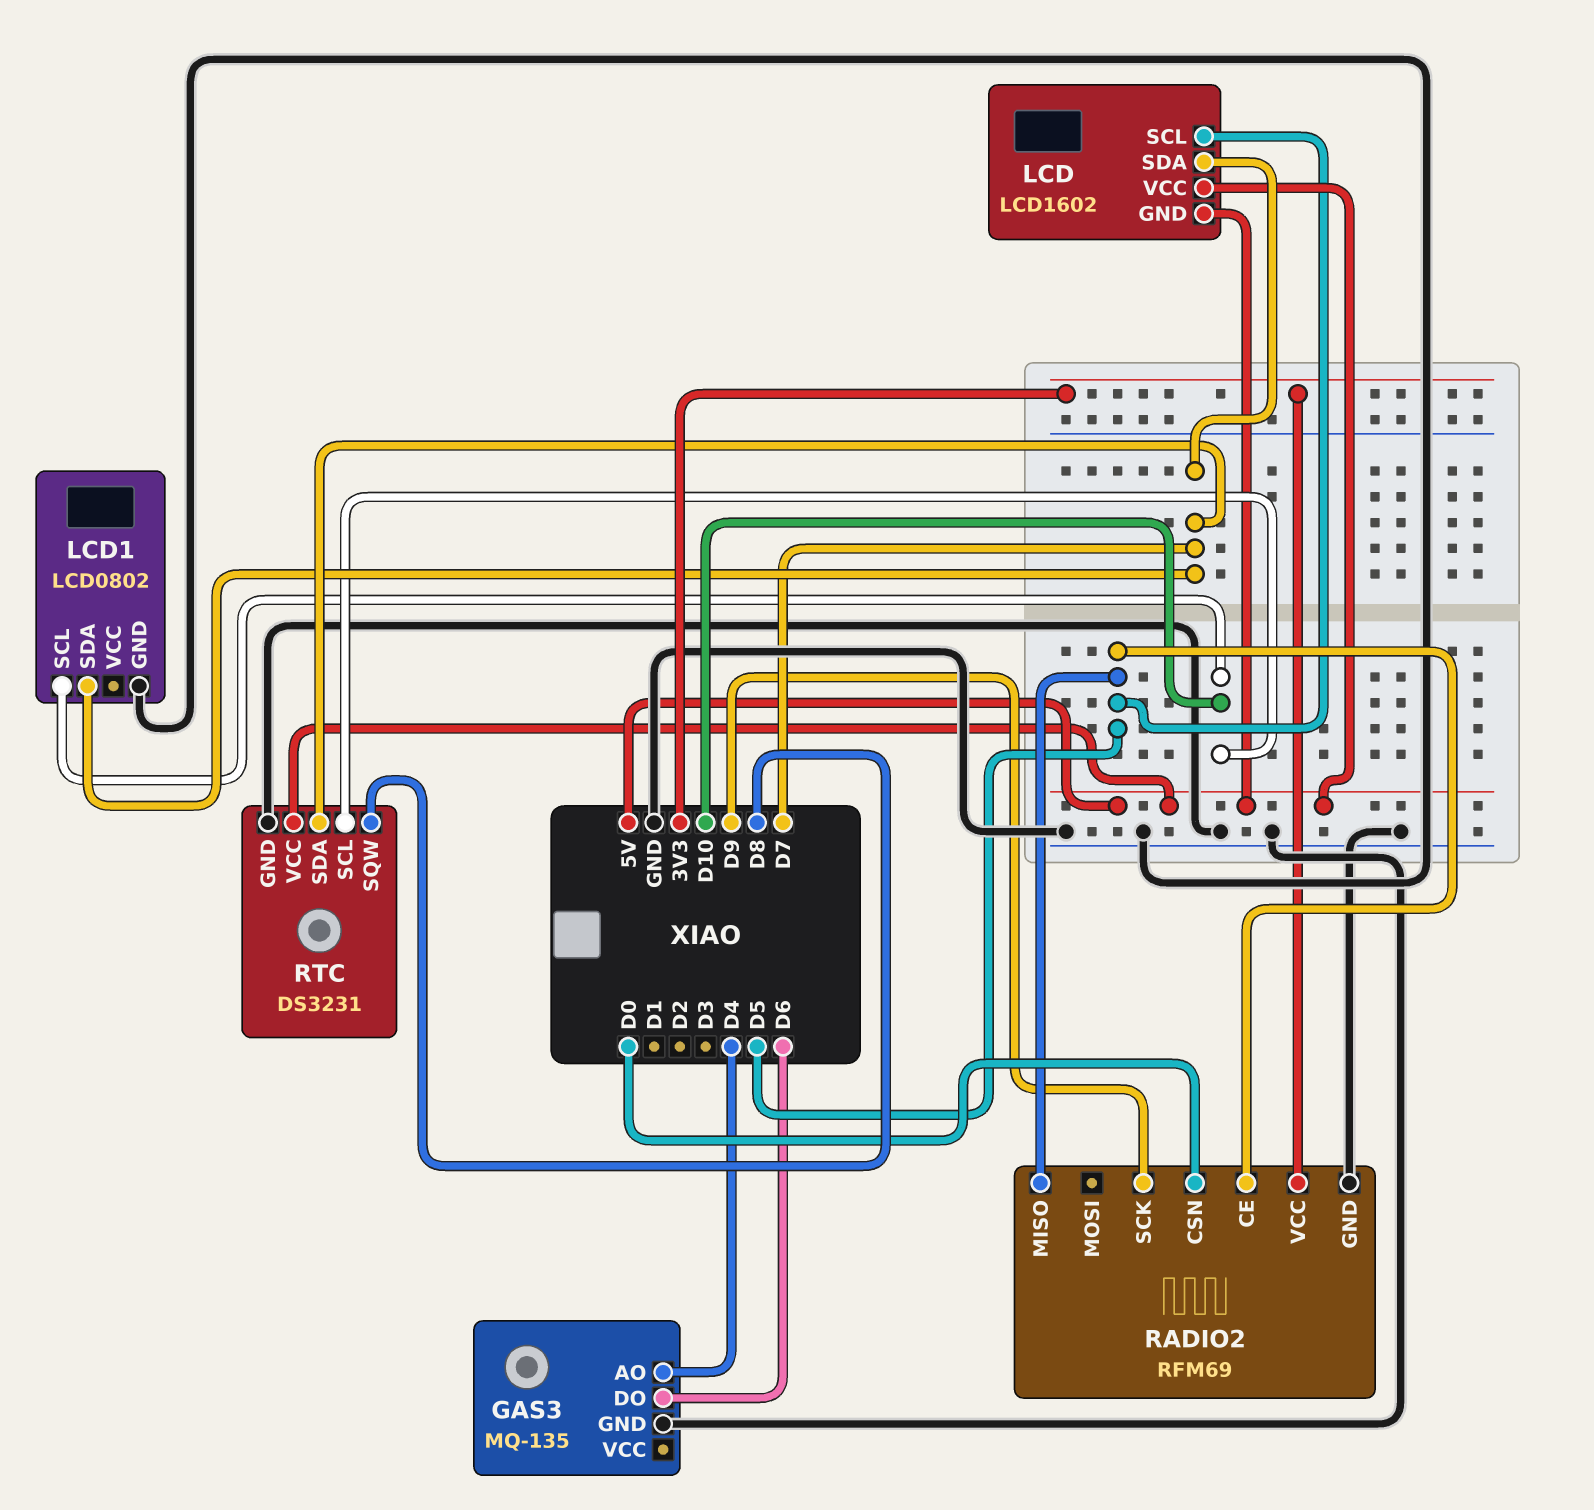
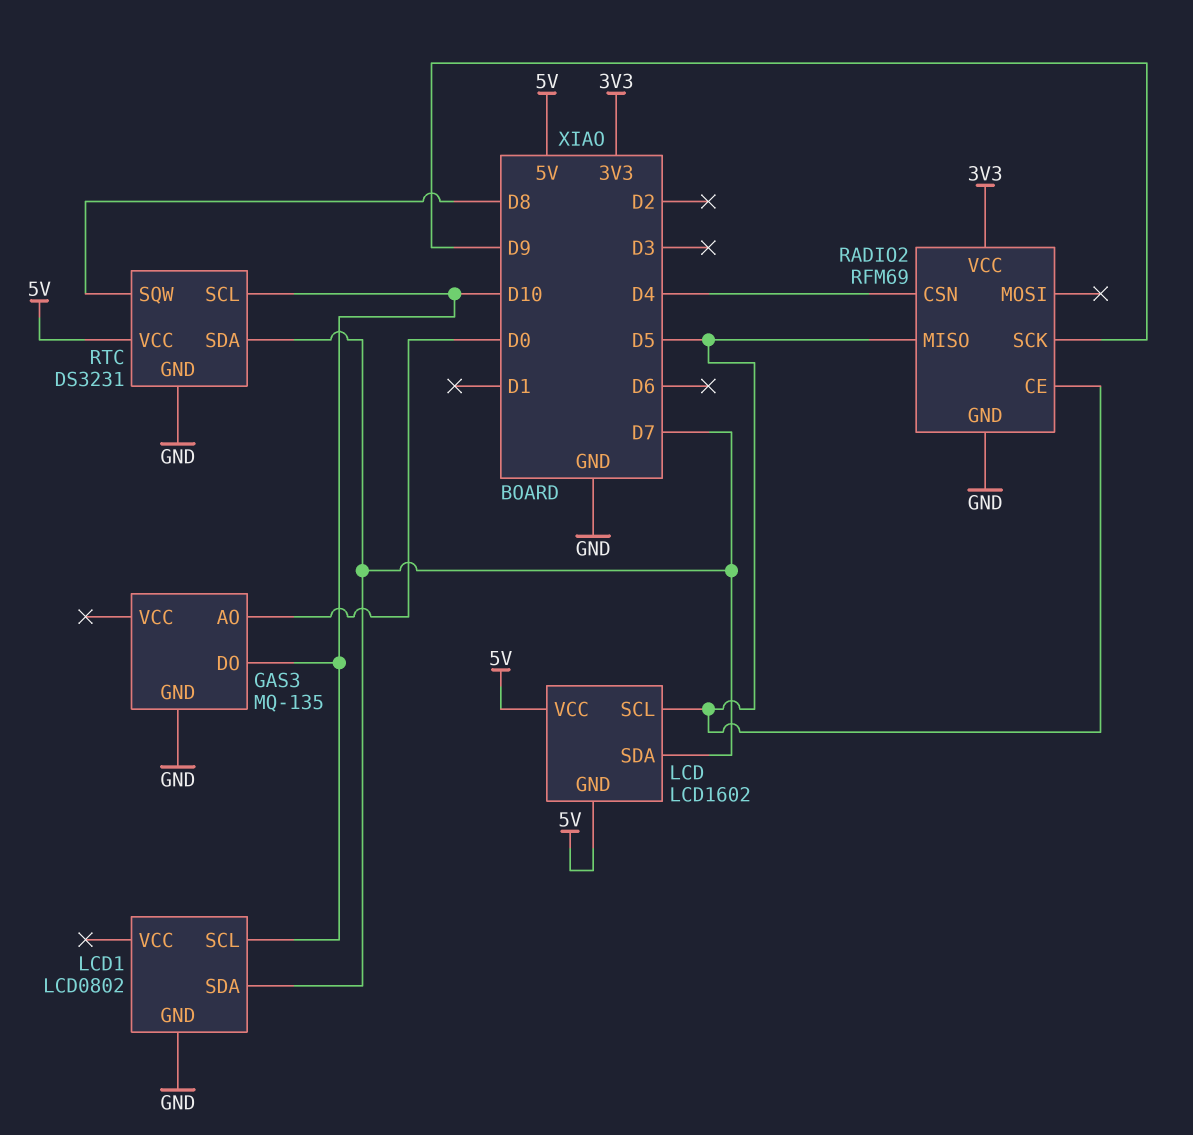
GAS3 pin AO: D4 -> D0
GAS3 pin DO: D6 -> D10
RADIO2 pin CSN: D0 -> D4

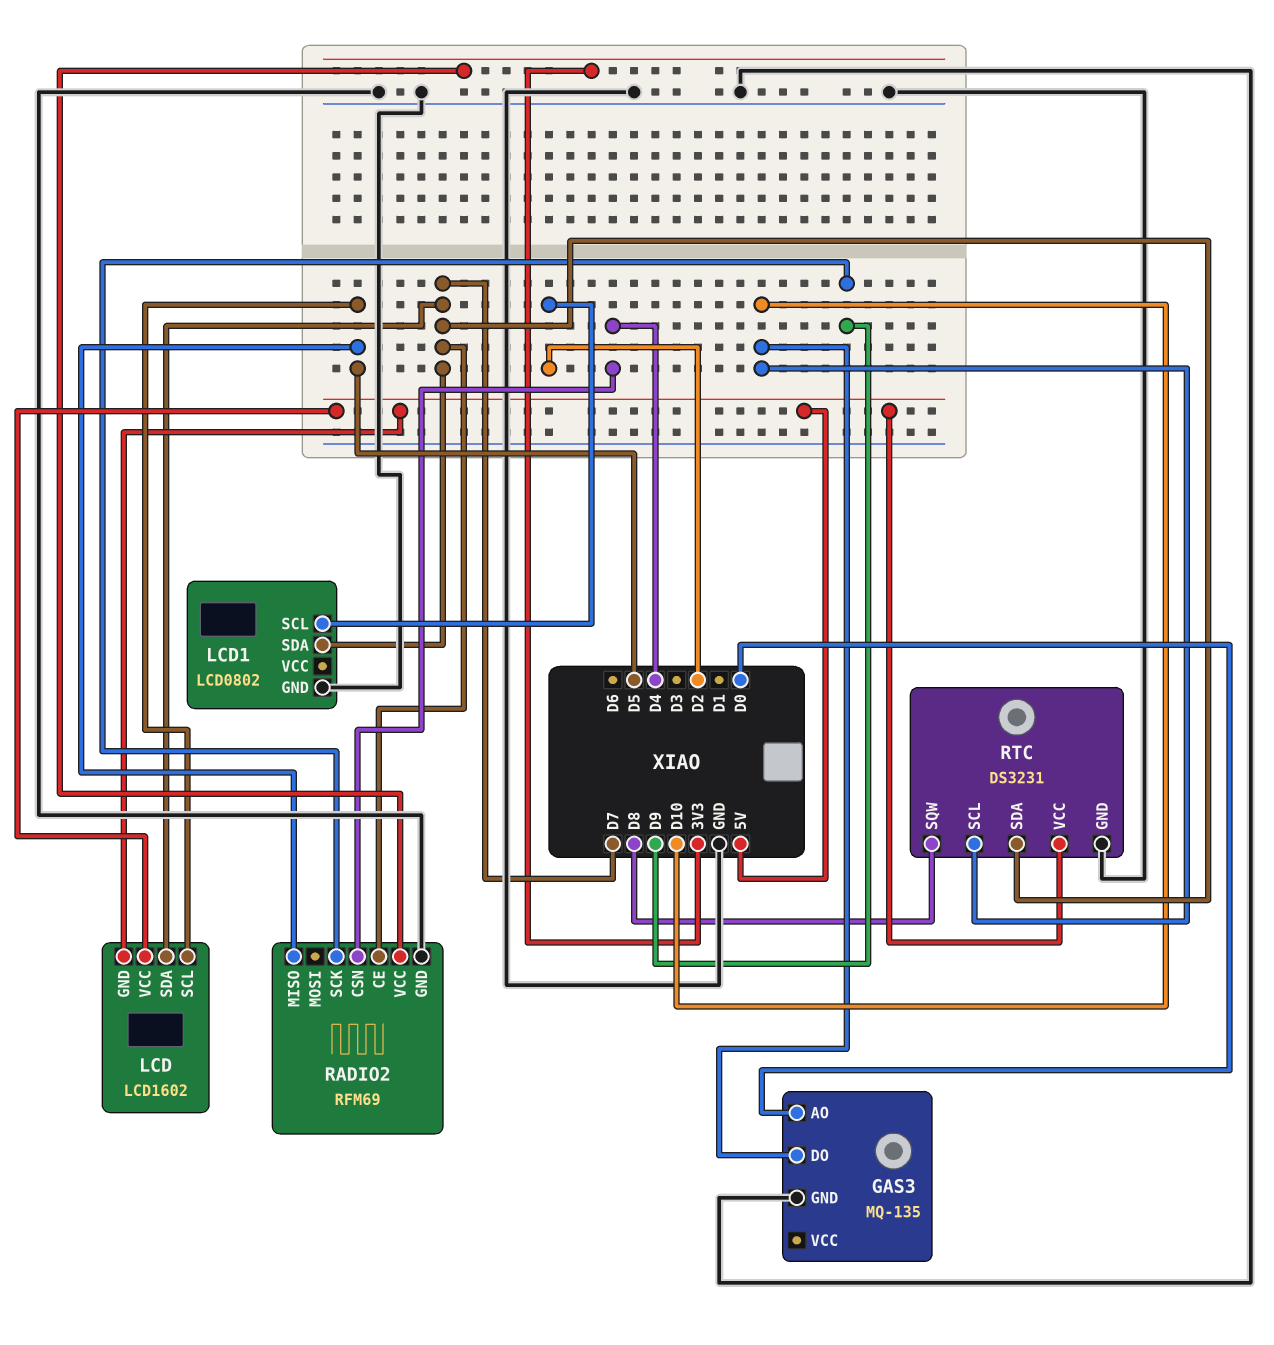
LCD1 pin SCL: D10 -> D2
RADIO2 pin CE: D5 -> D7

